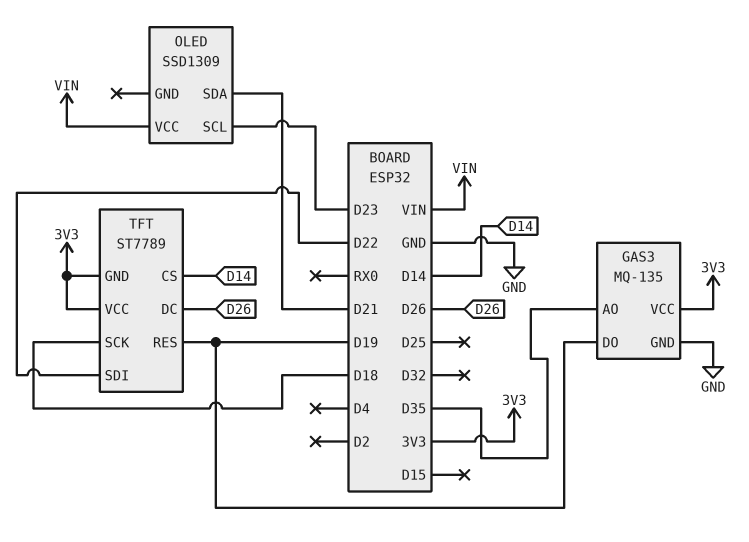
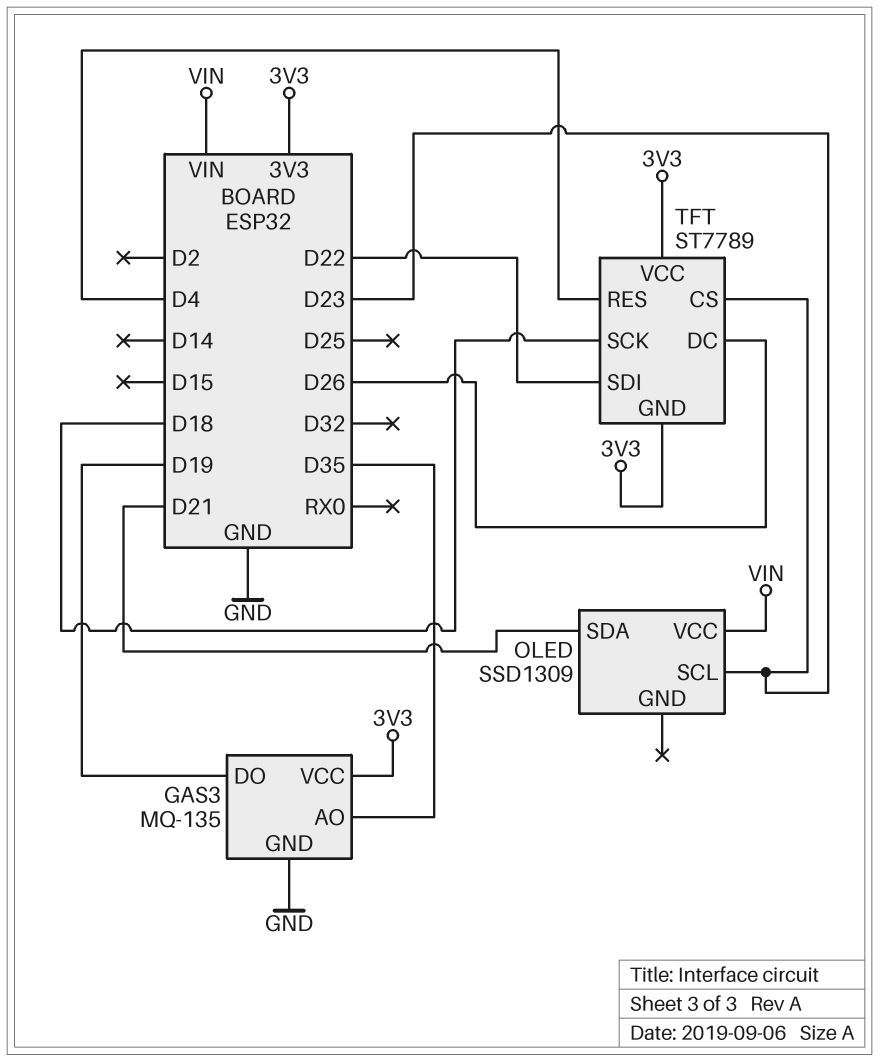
TFT pin CS: D14 -> D23
TFT pin RES: D19 -> D4

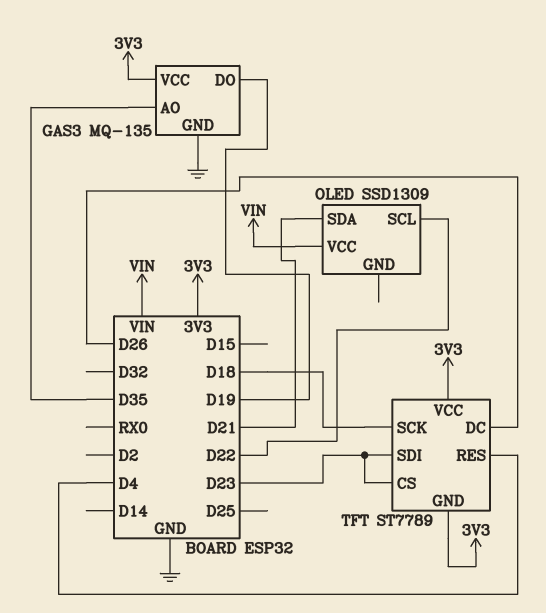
OLED pin SCL: D23 -> D22
TFT pin SDI: D22 -> D23

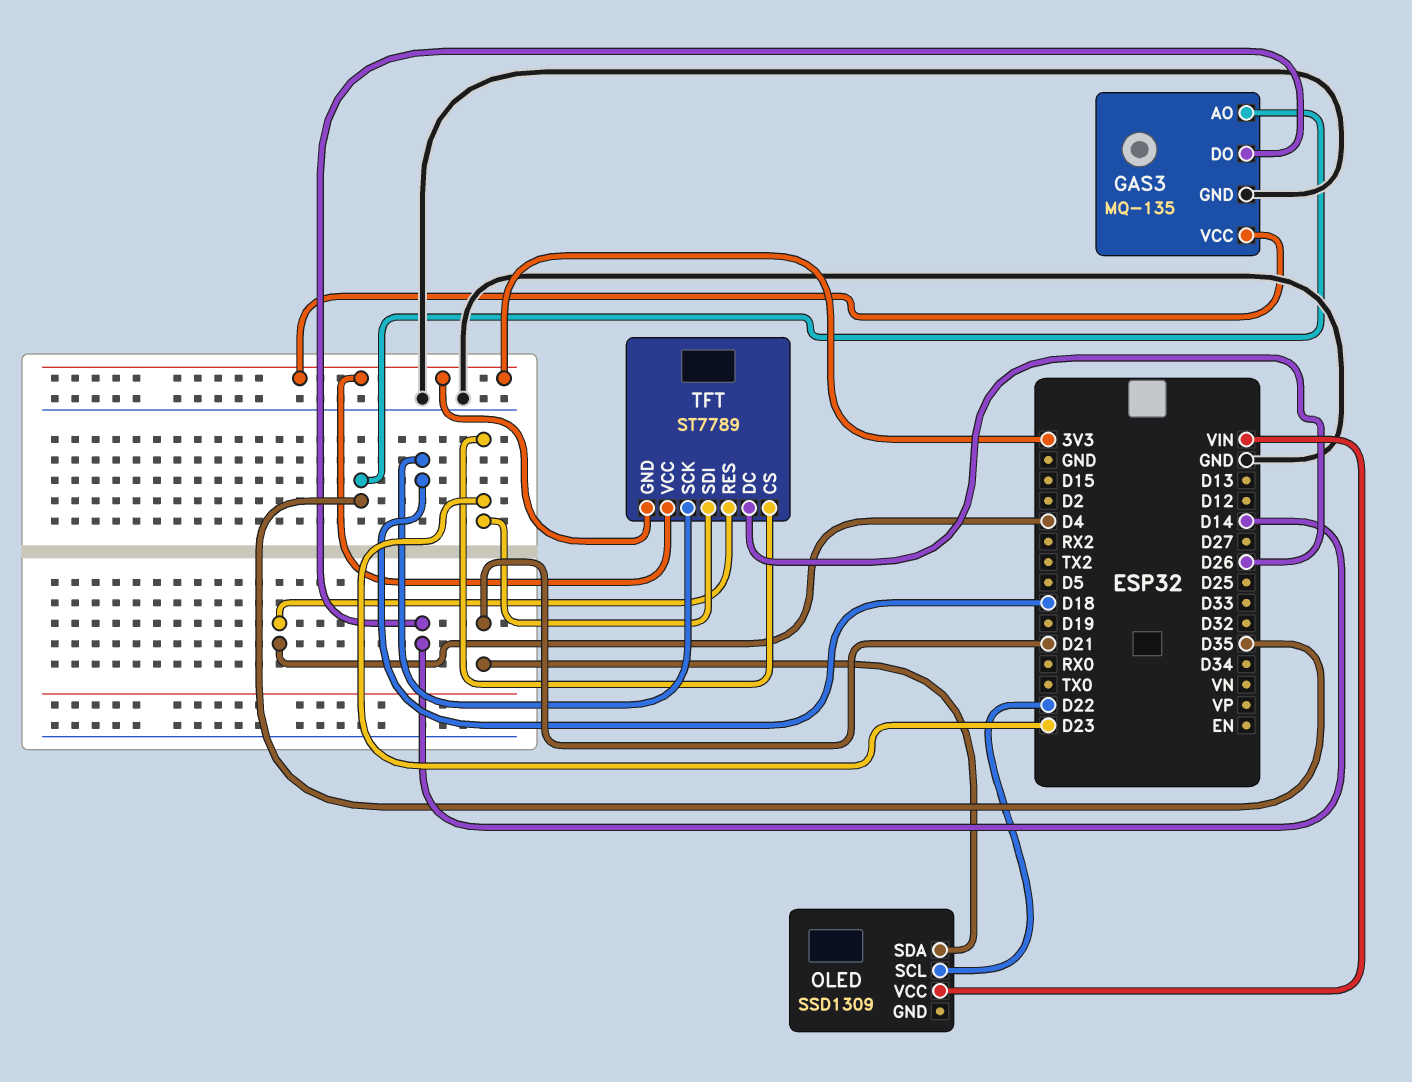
GAS3 pin DO: D19 -> D14

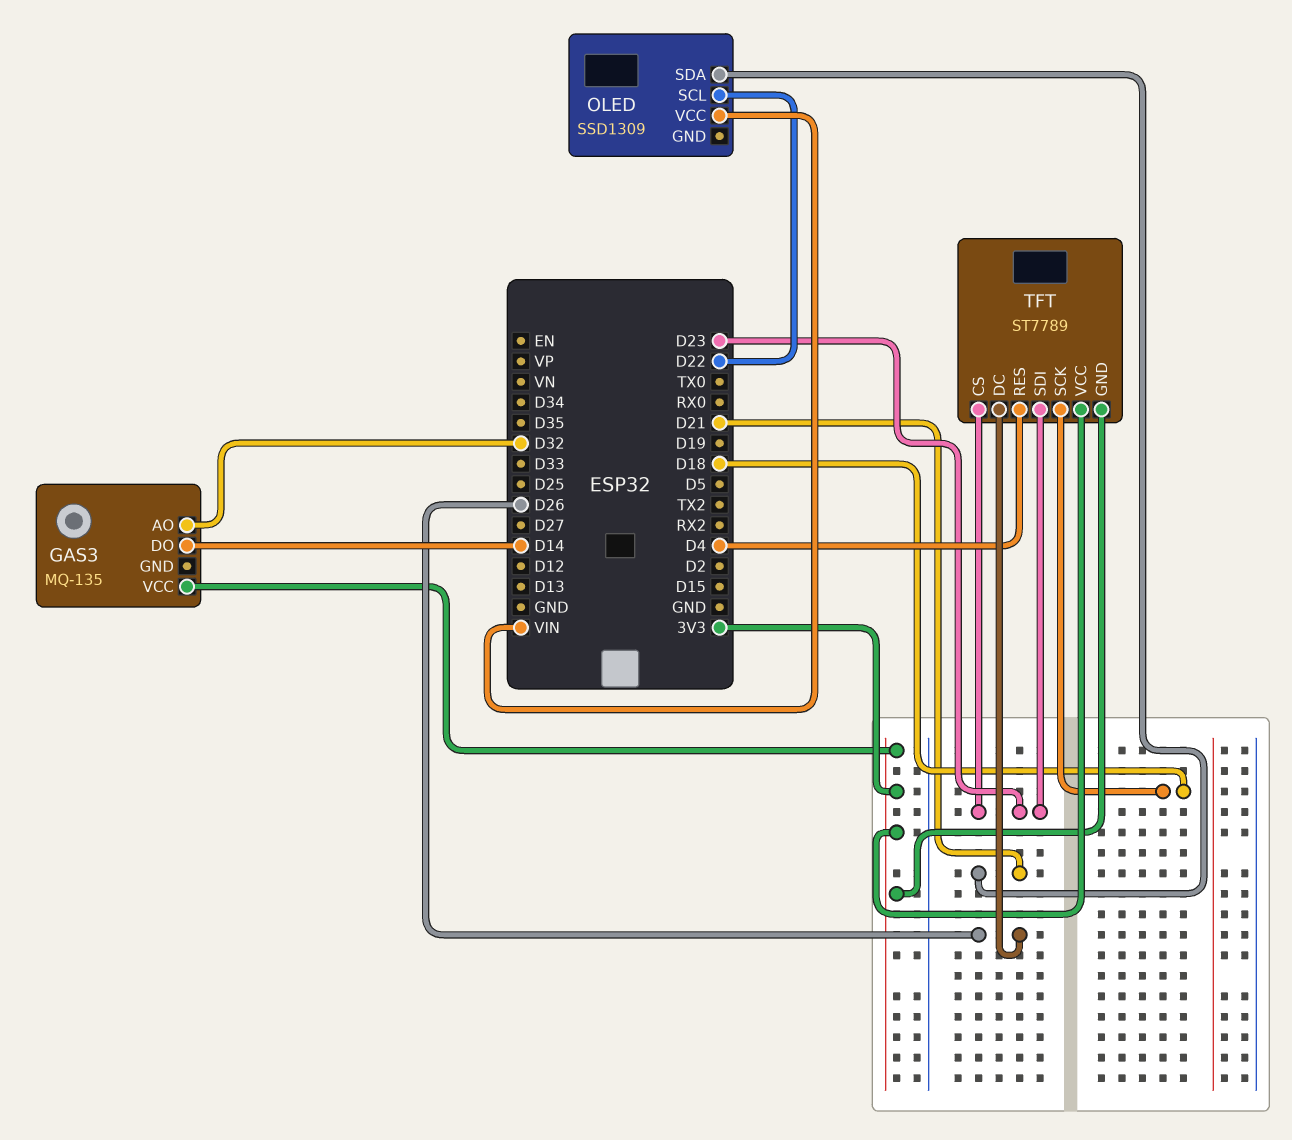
GAS3 pin AO: D35 -> D32
GAS3 pin GND: GND -> none

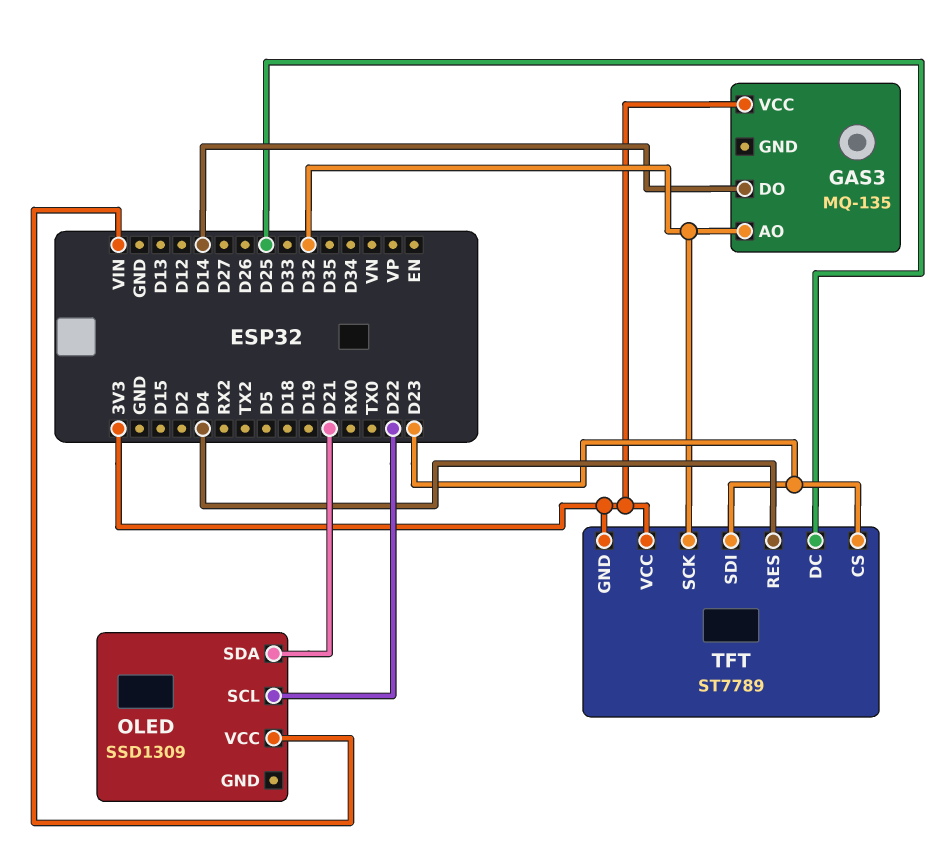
TFT pin DC: D26 -> D25
TFT pin SCK: D18 -> D32

